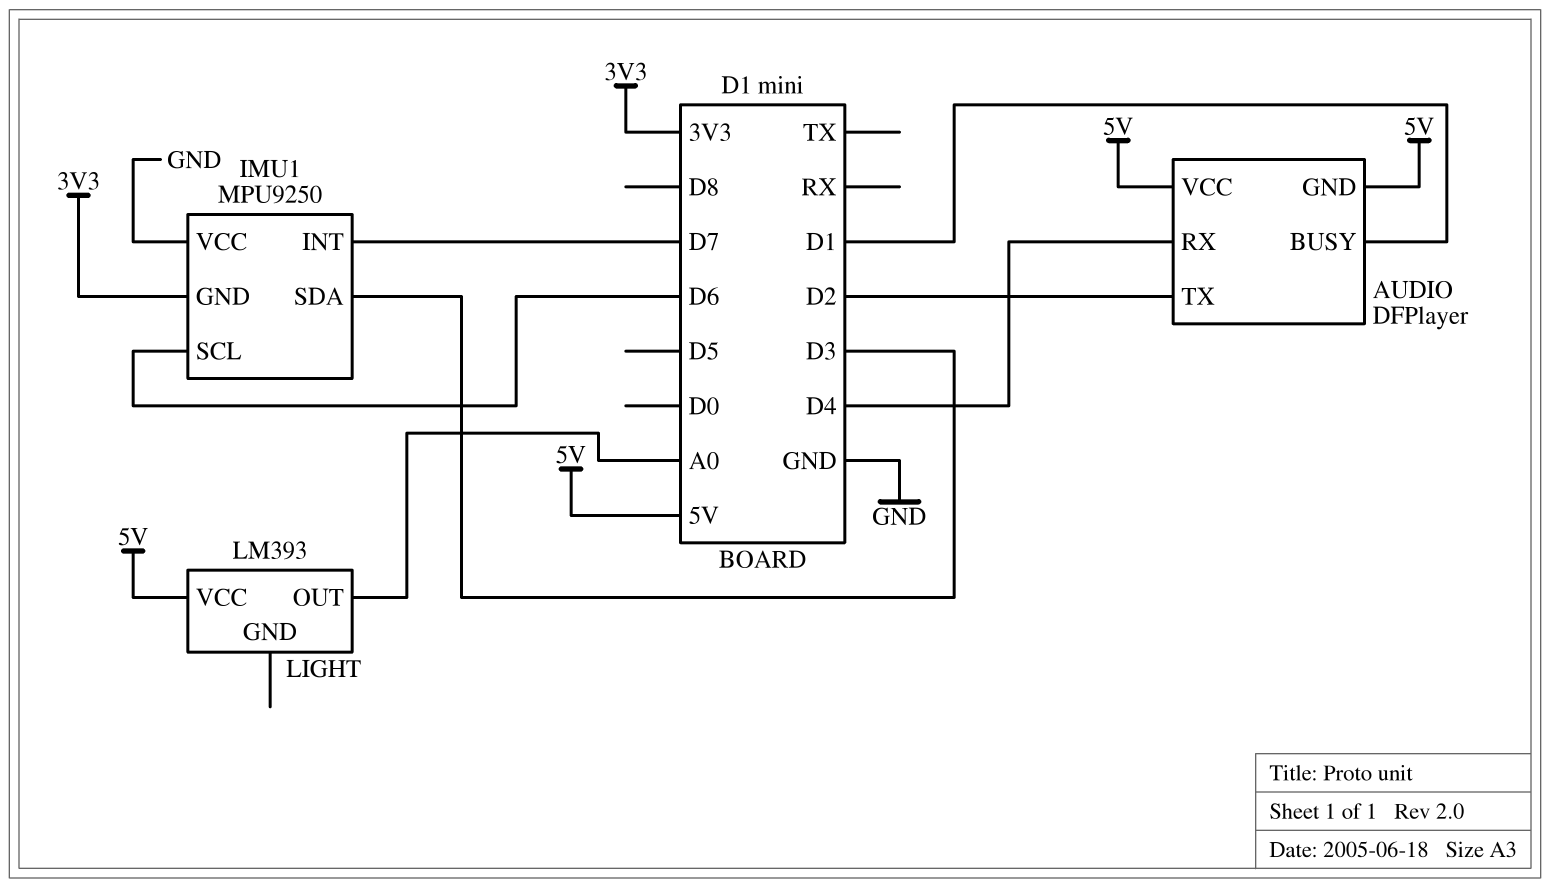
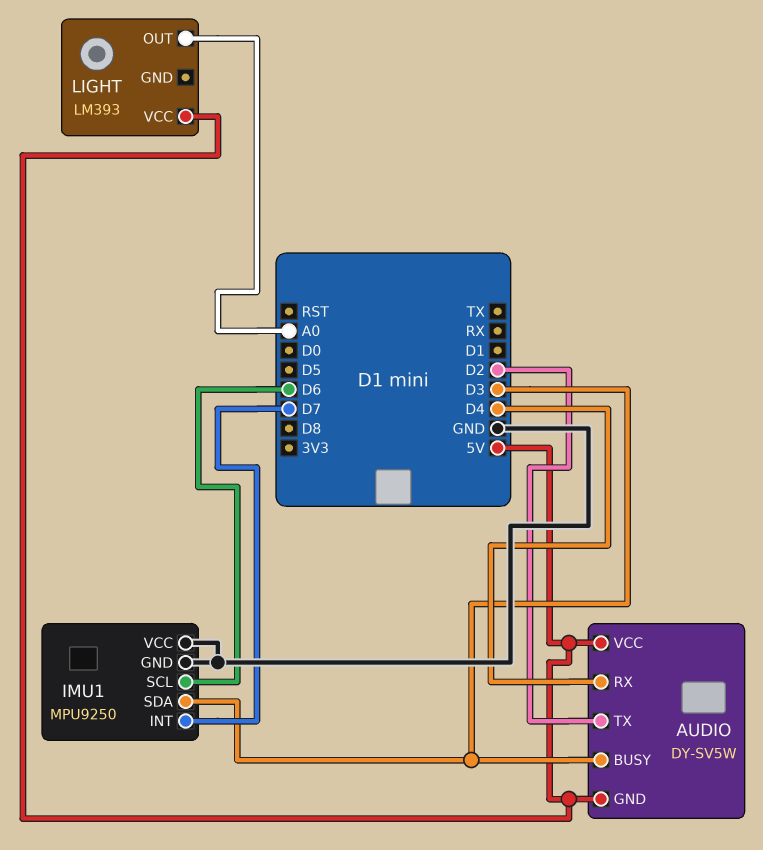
AUDIO: DFPlayer -> DY-SV5W
AUDIO pin BUSY: D1 -> D3
IMU1 pin GND: 3V3 -> GND

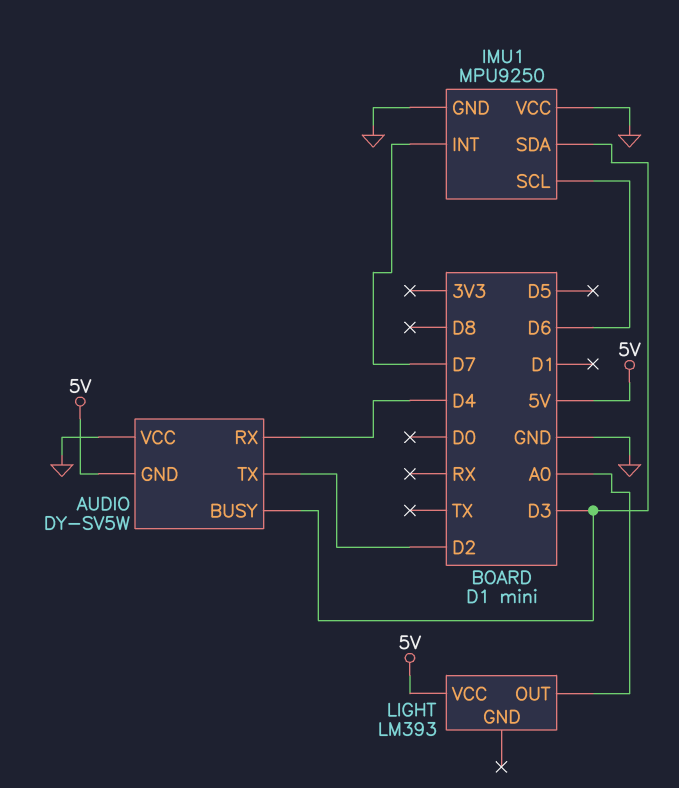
AUDIO pin VCC: 5V -> GND

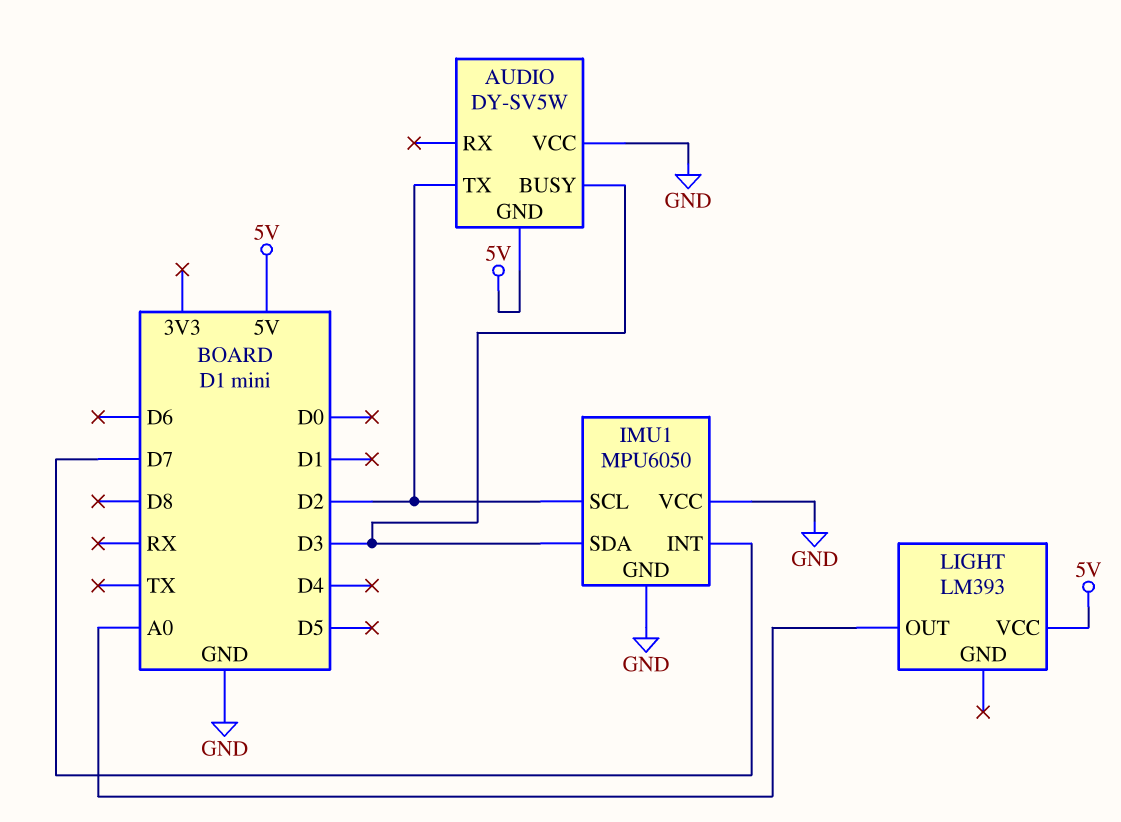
AUDIO pin RX: D4 -> none
IMU1: MPU9250 -> MPU6050
IMU1 pin SCL: D6 -> D2

